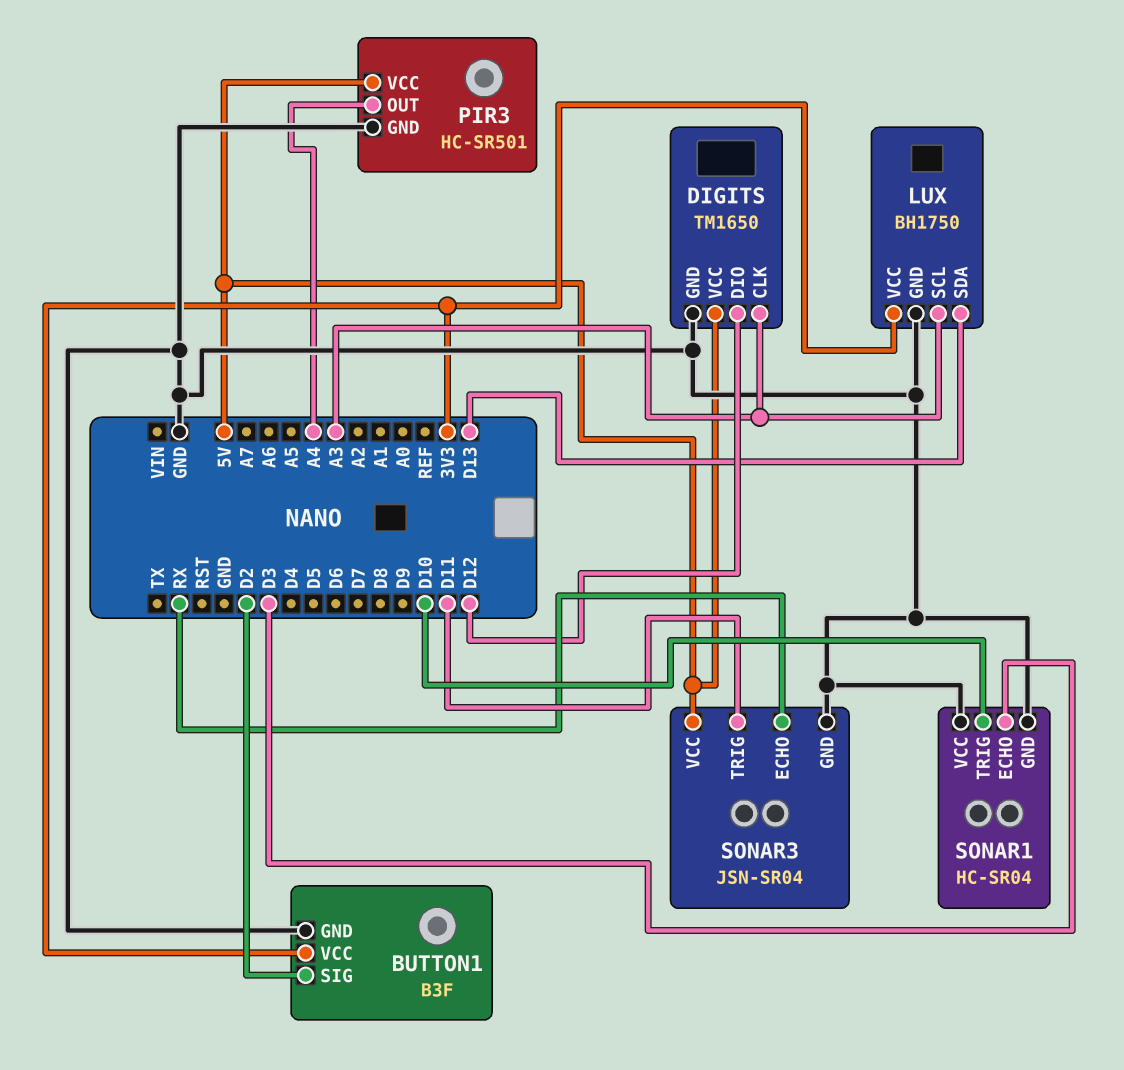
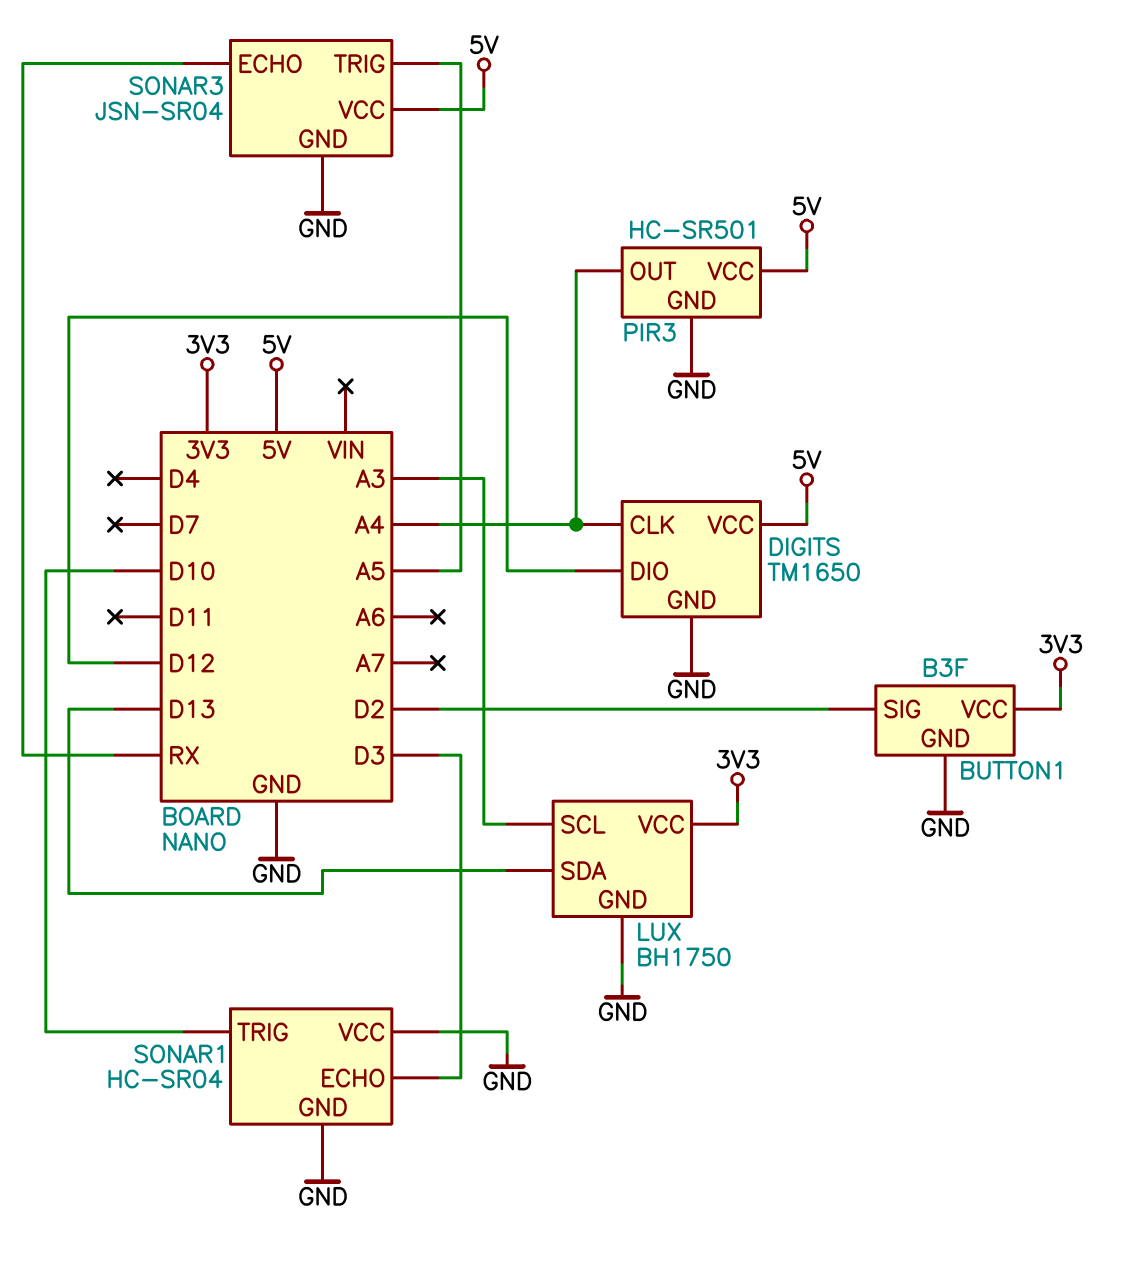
DIGITS pin CLK: A3 -> A4
SONAR3 pin TRIG: D11 -> A5

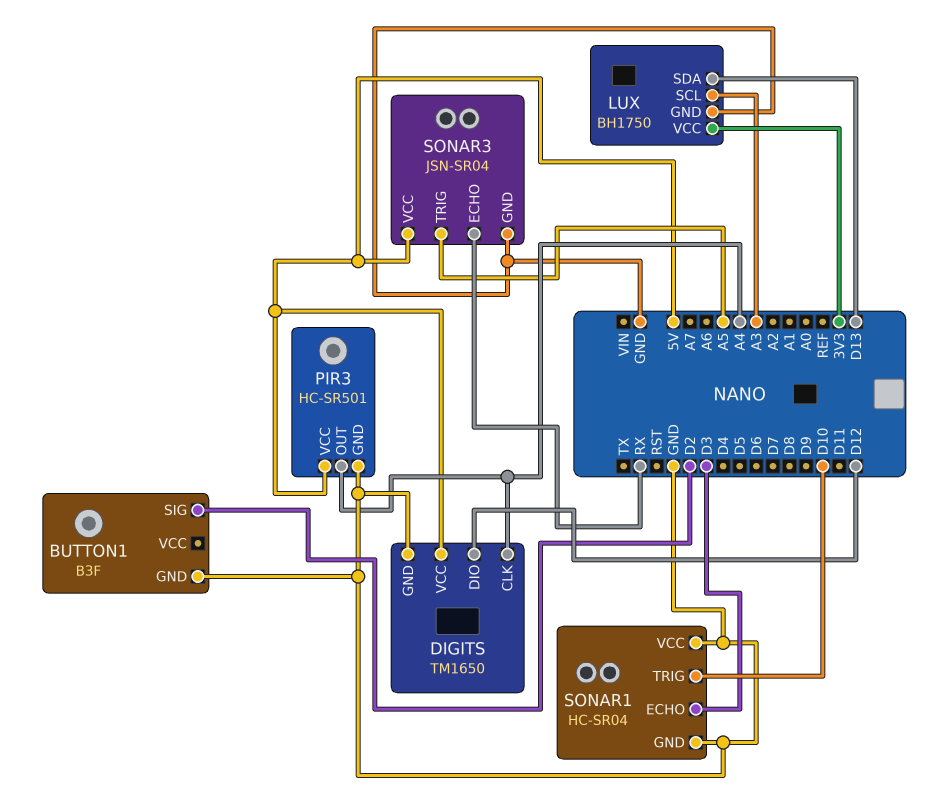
BUTTON1 pin VCC: 3V3 -> none

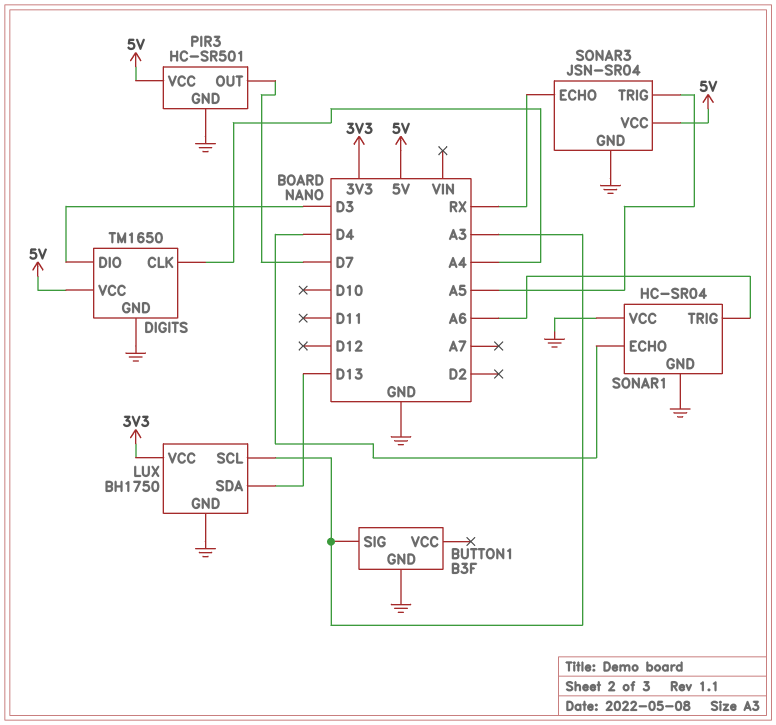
BUTTON1 pin SIG: D2 -> A3
DIGITS pin DIO: D12 -> D3
PIR3 pin OUT: A4 -> D7
SONAR1 pin ECHO: D3 -> D4
SONAR1 pin TRIG: D10 -> A6

